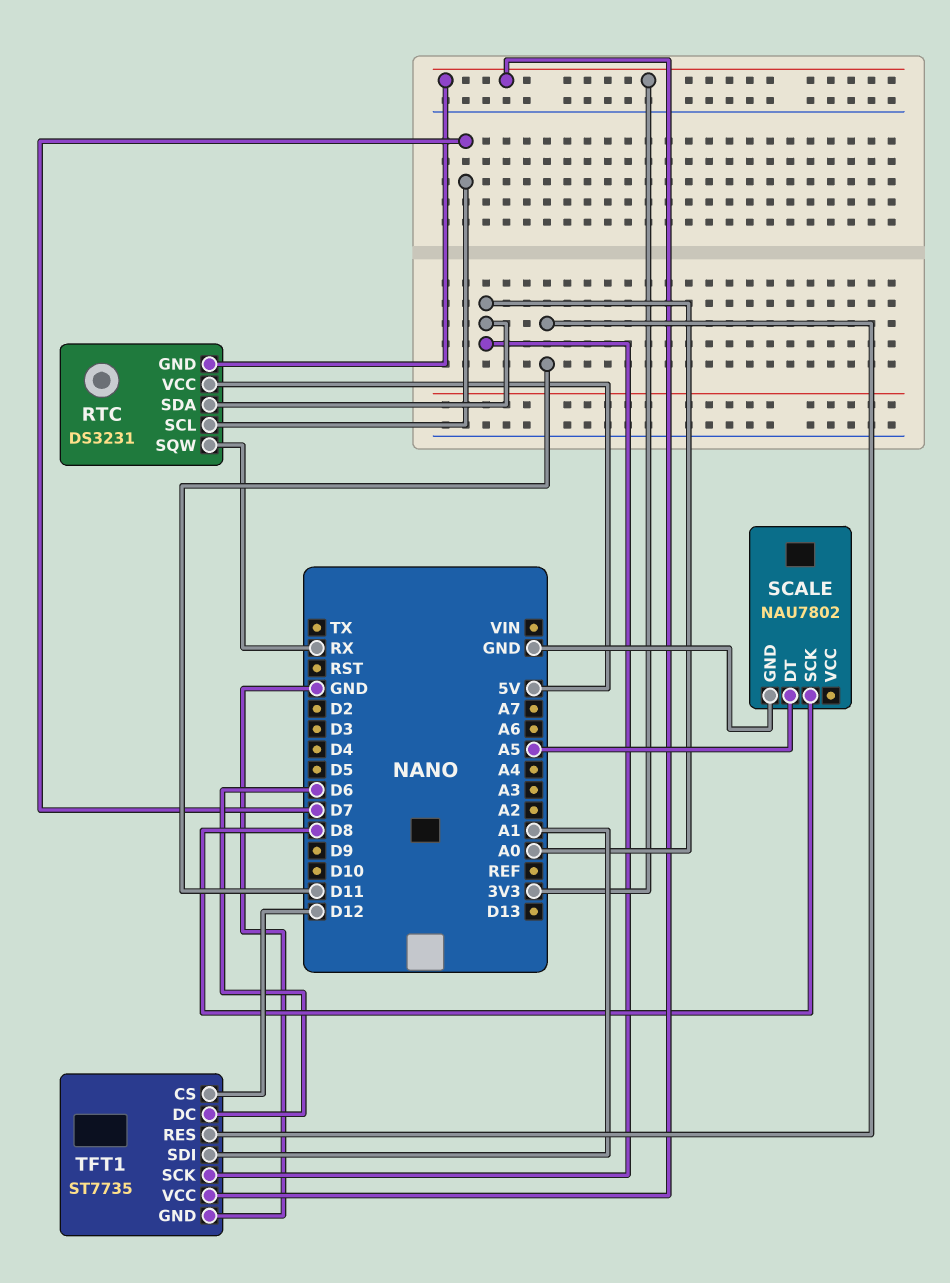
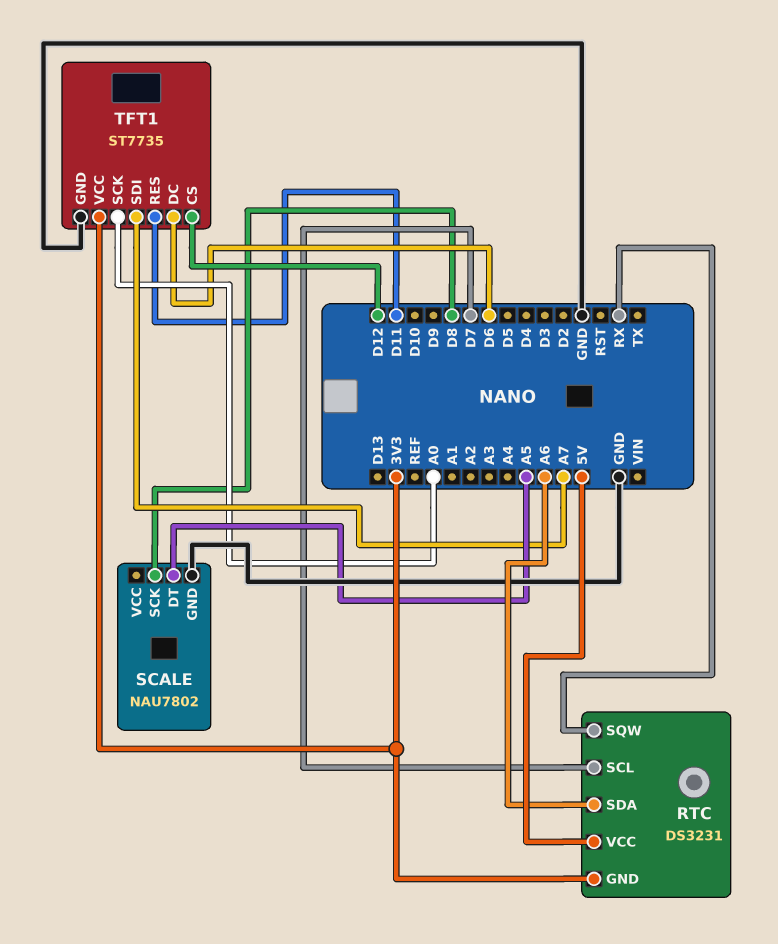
RTC pin SDA: A0 -> A6
TFT1 pin SDI: A1 -> A7

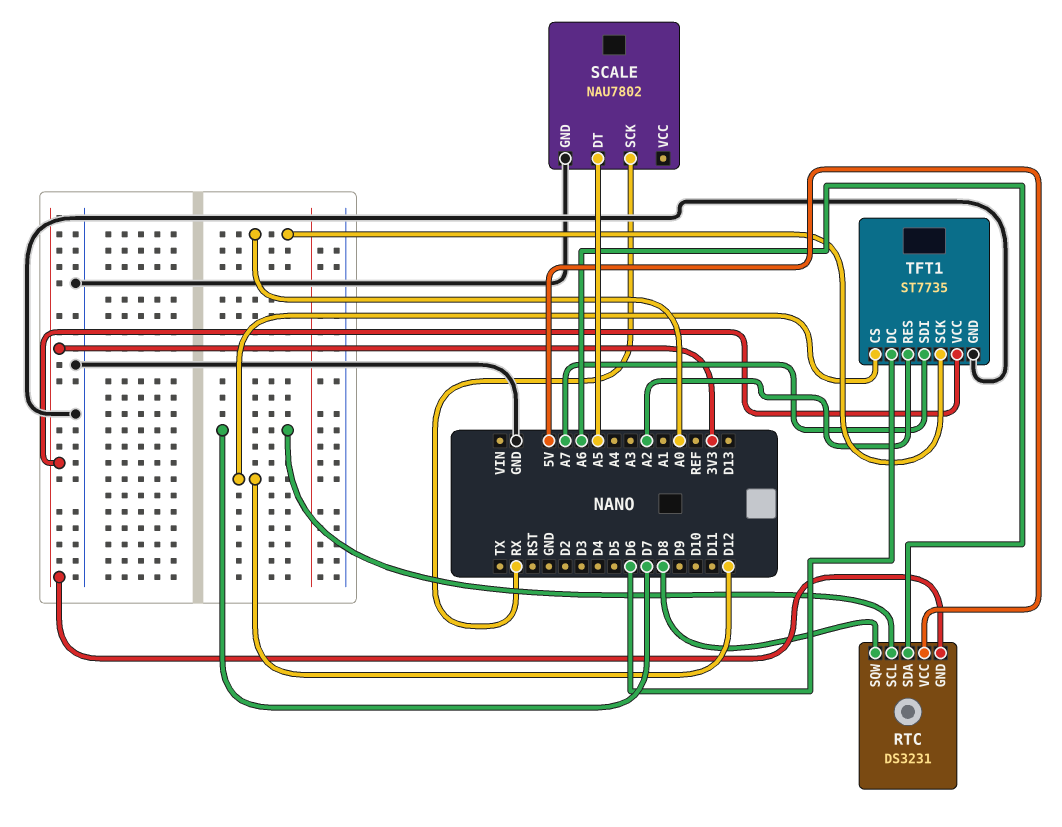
RTC pin SQW: RX -> D8
SCALE pin SCK: D8 -> RX
TFT1 pin RES: D11 -> A2

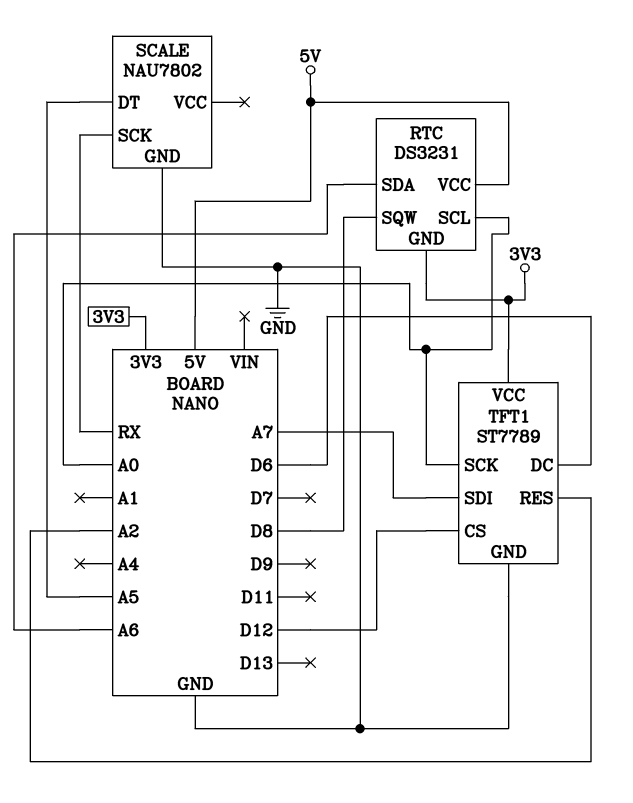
RTC pin SCL: D7 -> A0
TFT1: ST7735 -> ST7789

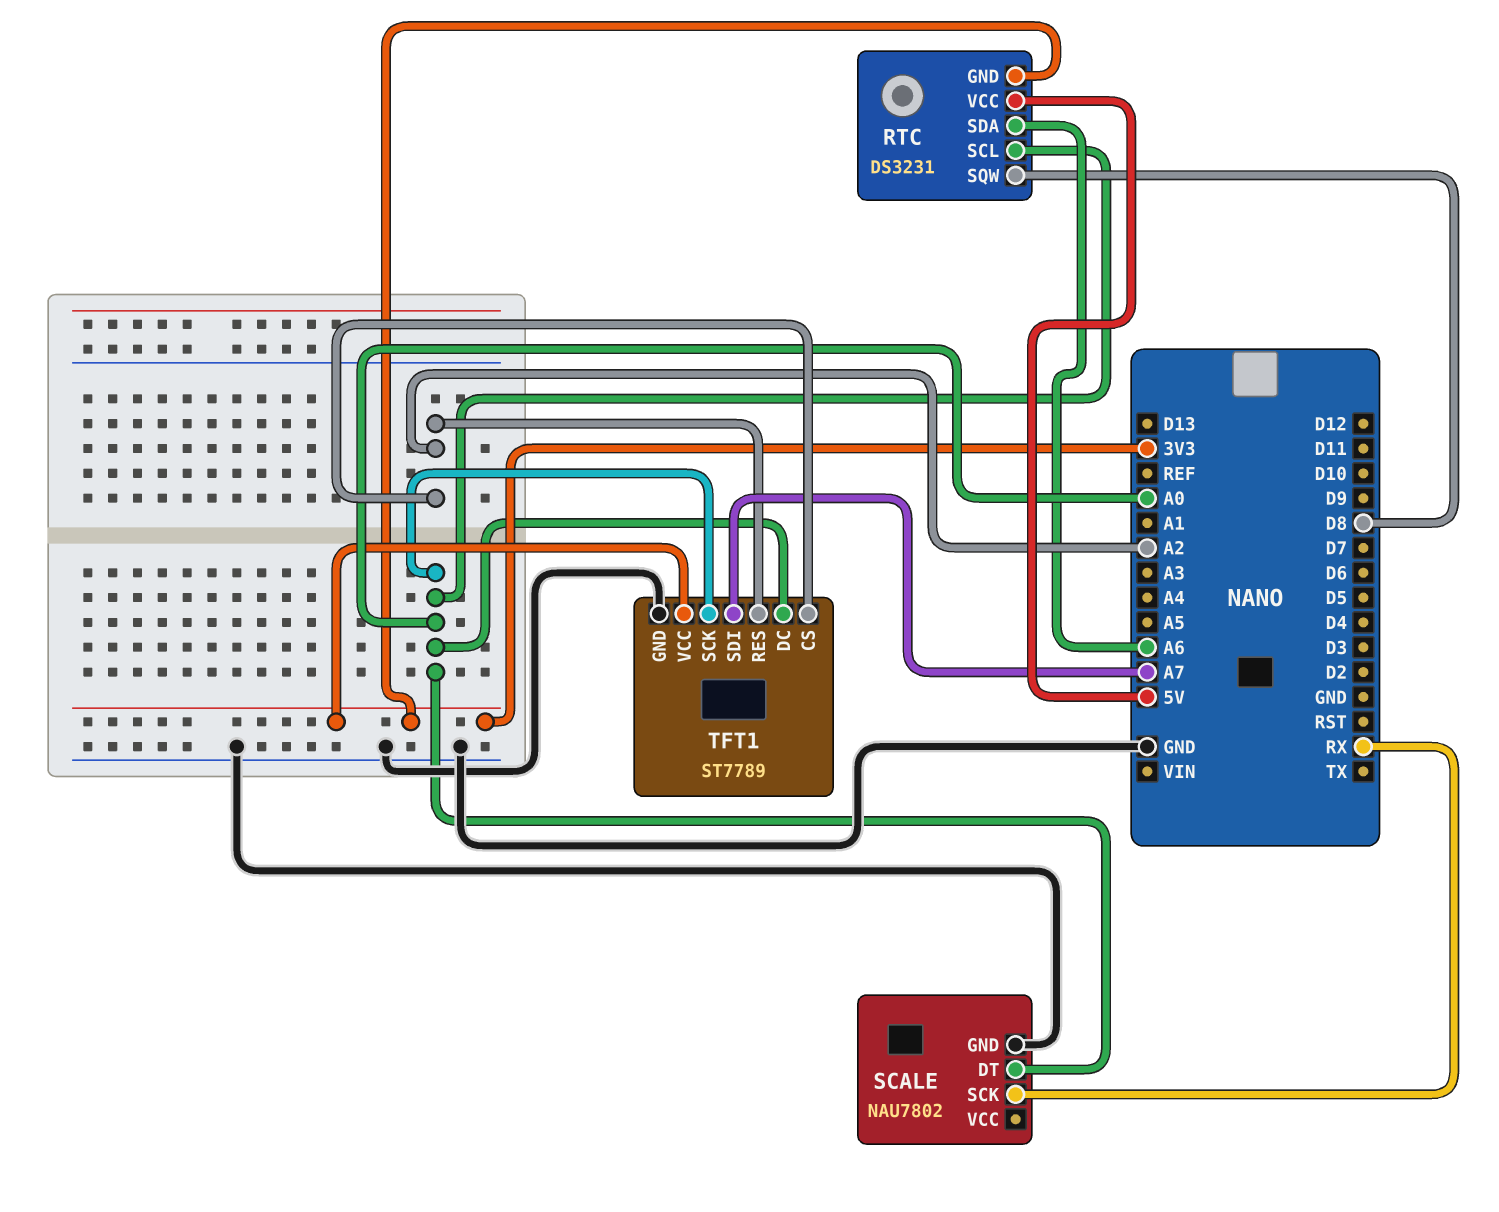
SCALE pin DT: A5 -> A0
TFT1 pin CS: D12 -> A2
TFT1 pin DC: D6 -> A0

